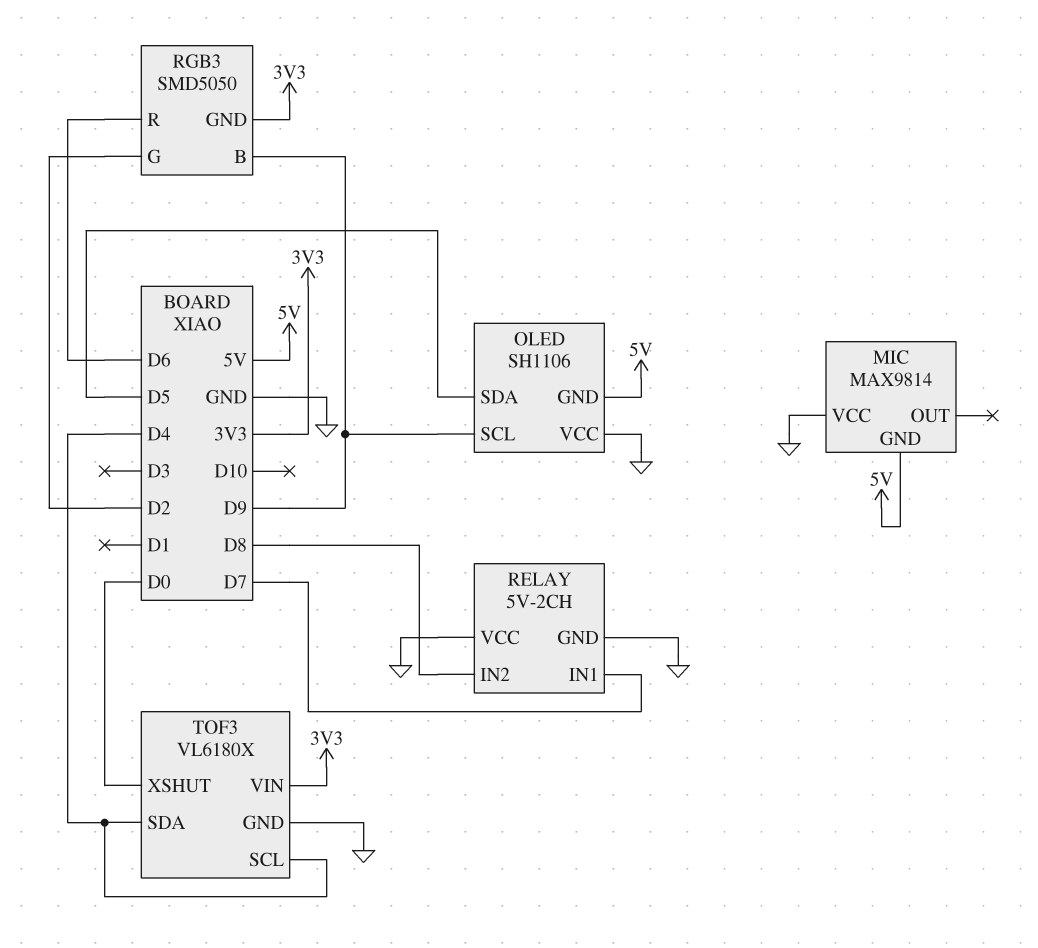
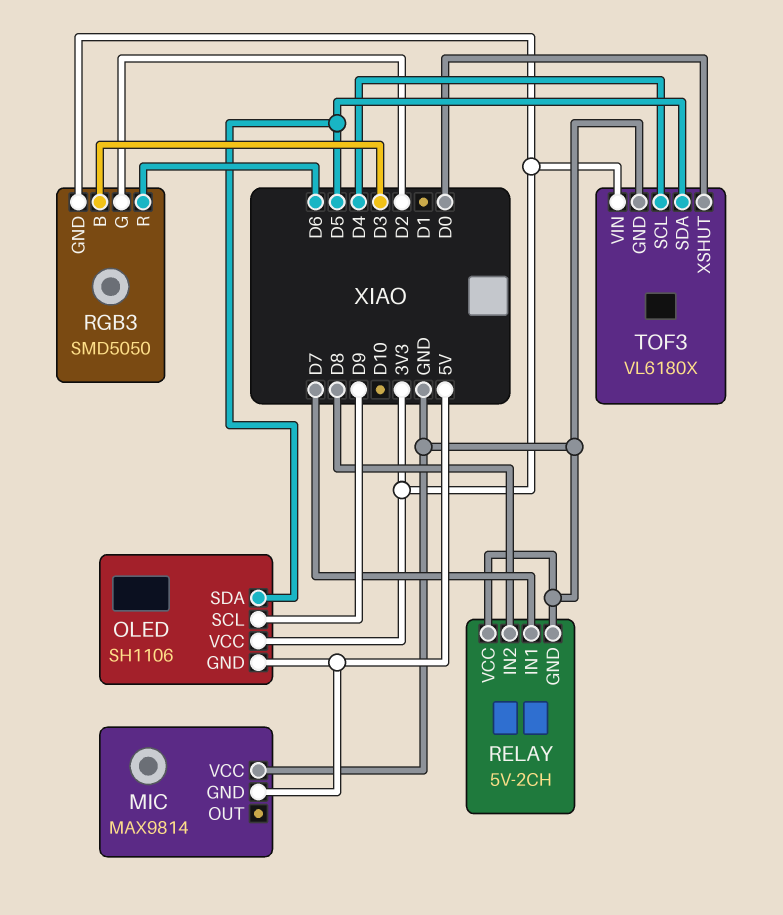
OLED pin VCC: GND -> 3V3
RGB3 pin B: D9 -> D3
TOF3 pin SDA: D4 -> D5

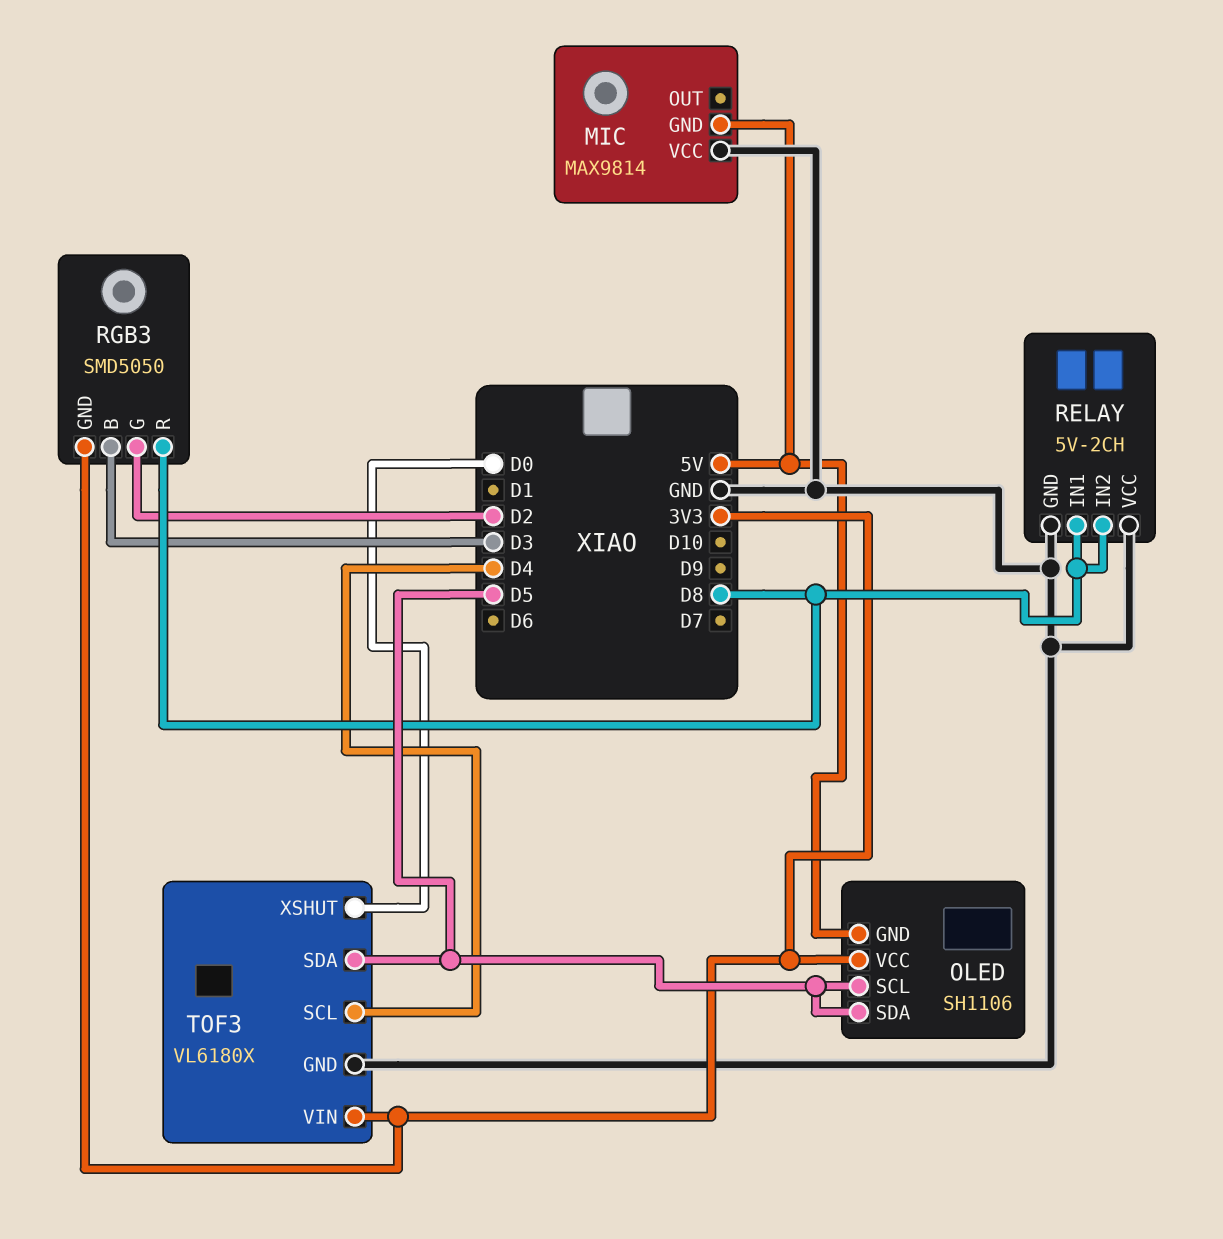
OLED pin SCL: D9 -> D5
RELAY pin IN1: D7 -> D8
RGB3 pin R: D6 -> D8

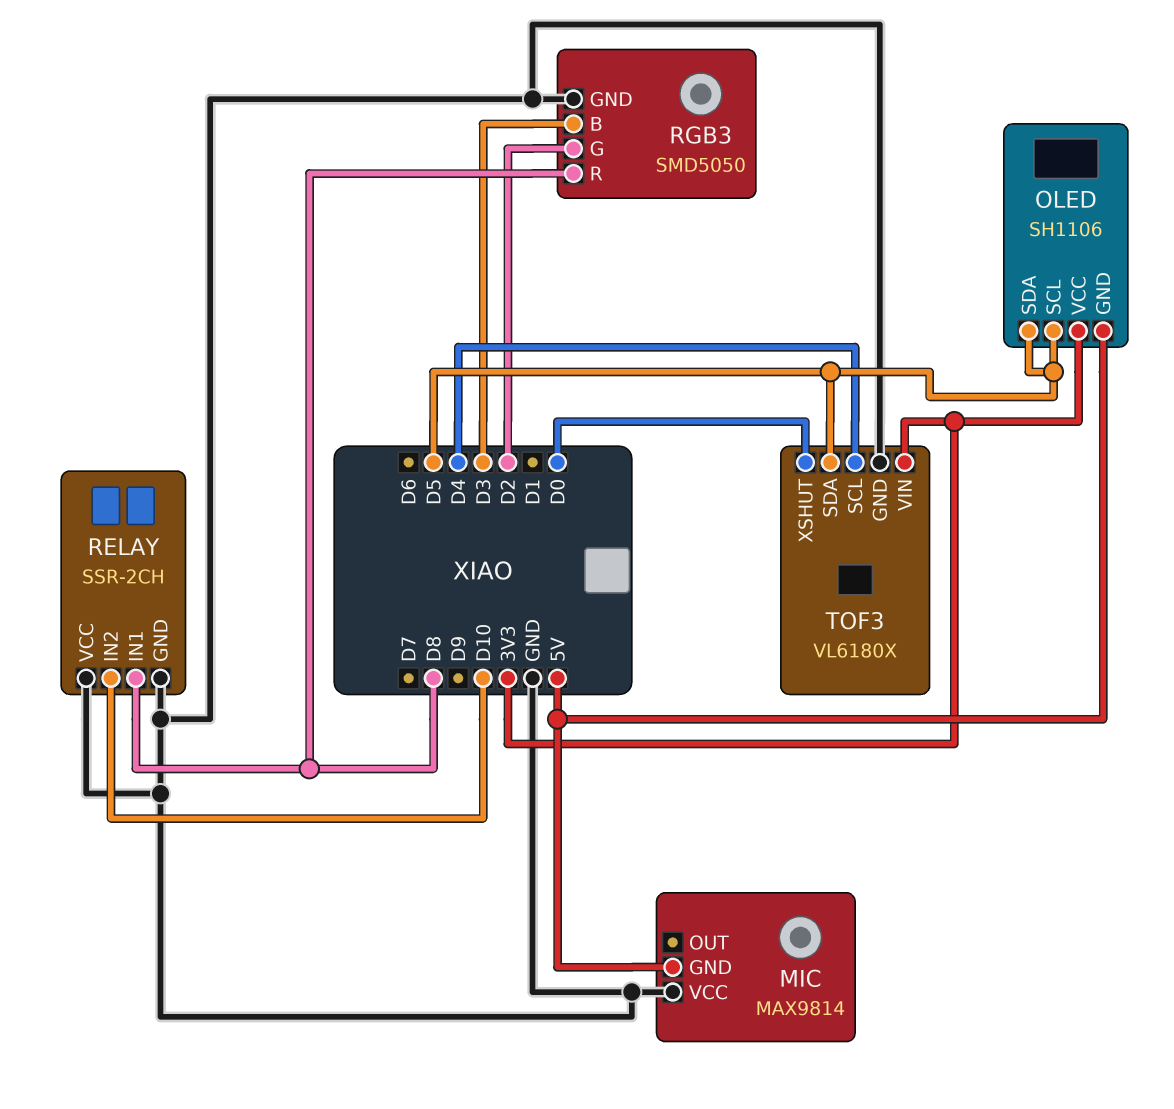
RELAY: 5V-2CH -> SSR-2CH
RELAY pin IN2: D8 -> D10
RGB3 pin GND: 3V3 -> GND

